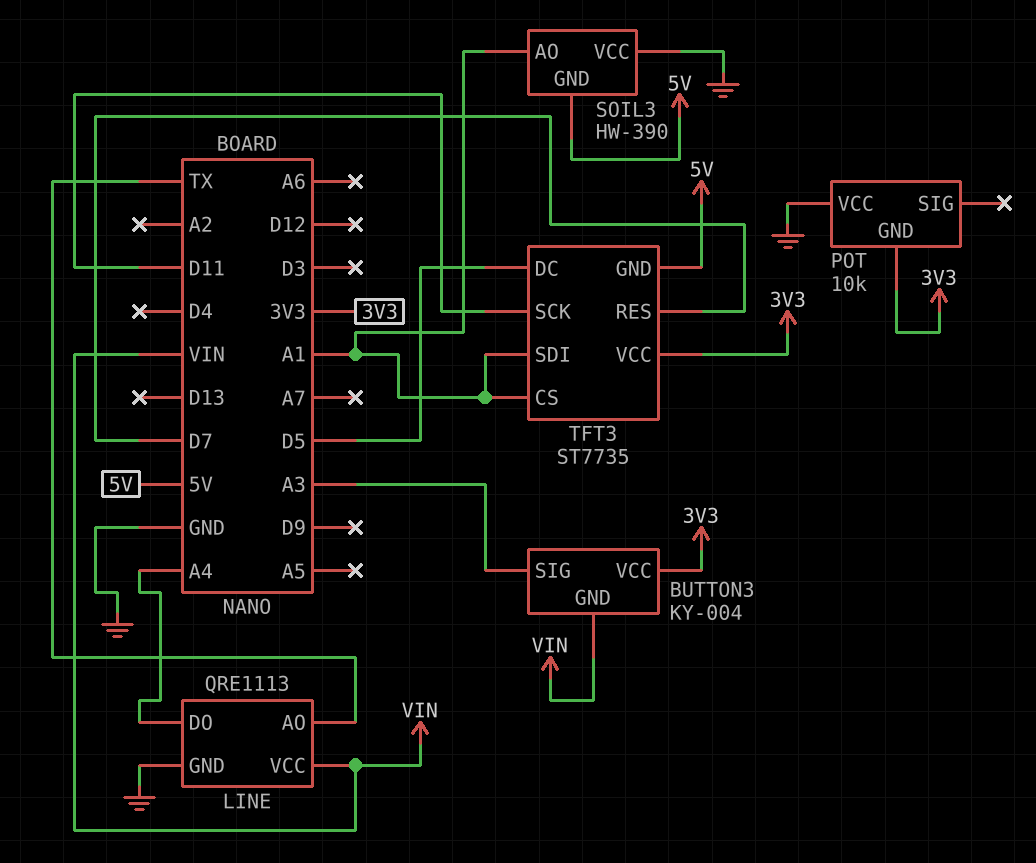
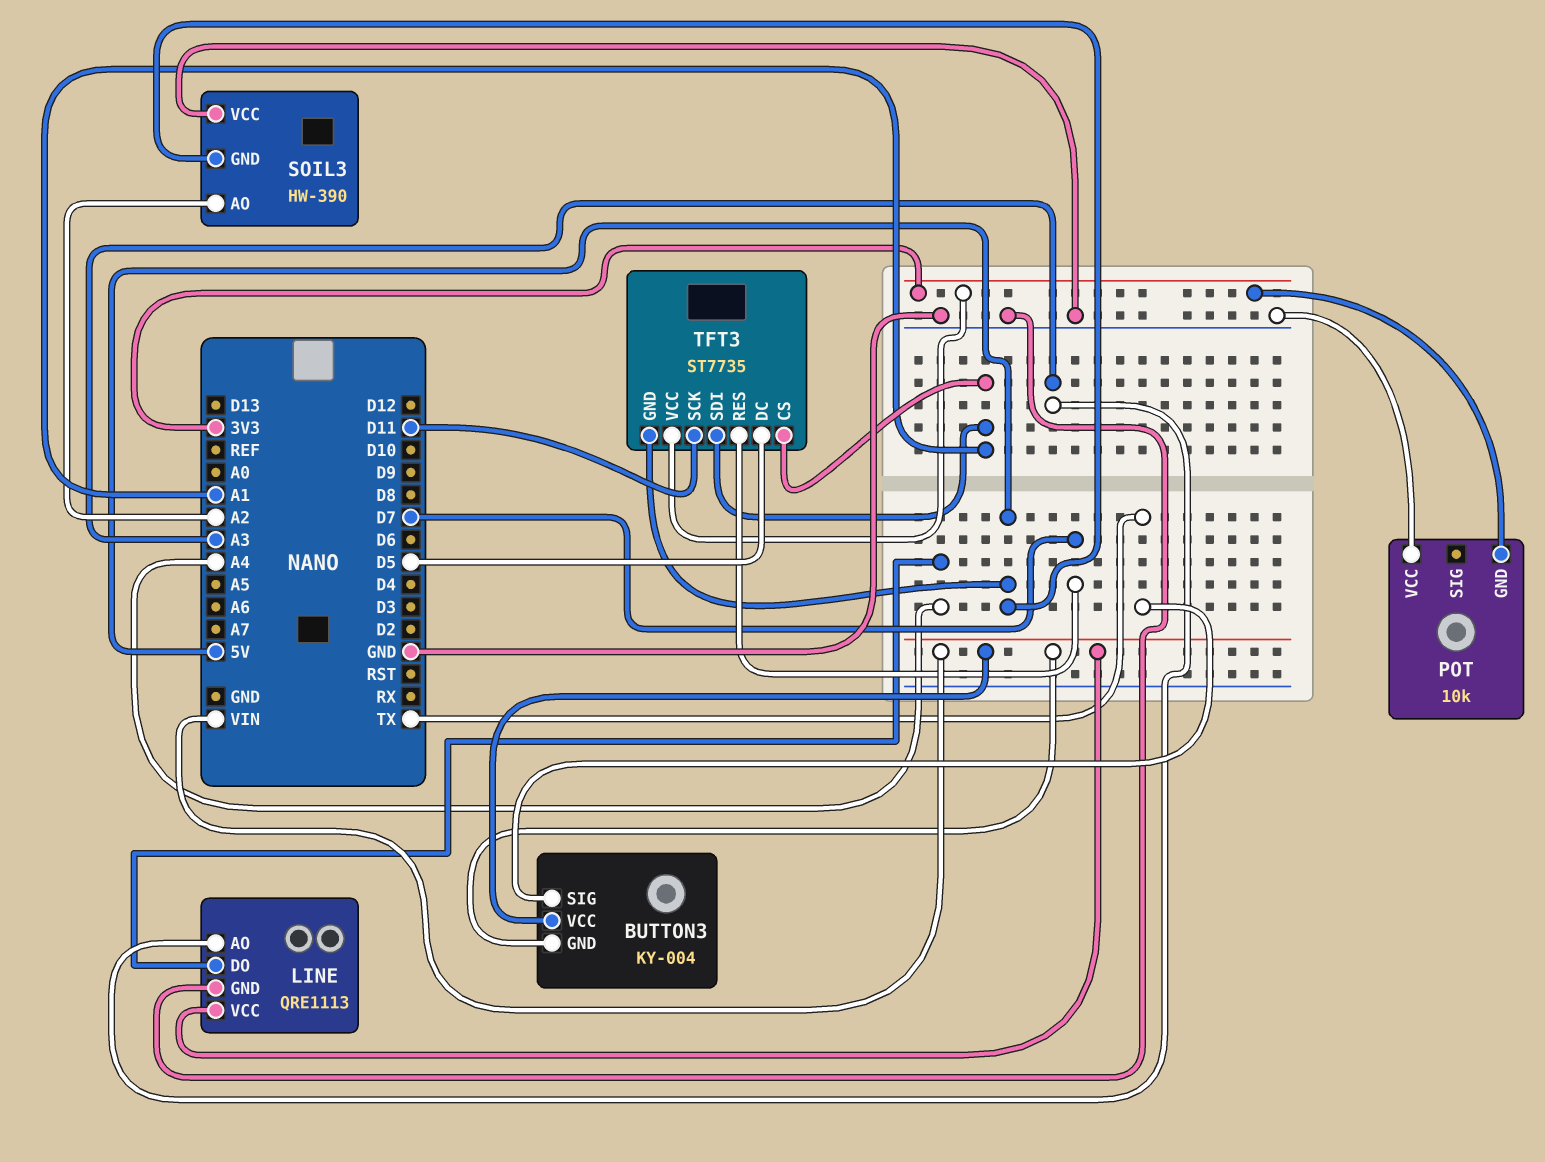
BUTTON3 pin SIG: A3 -> TX
BUTTON3 pin VCC: 3V3 -> VIN
LINE pin AO: TX -> A3
SOIL3 pin AO: A1 -> A2

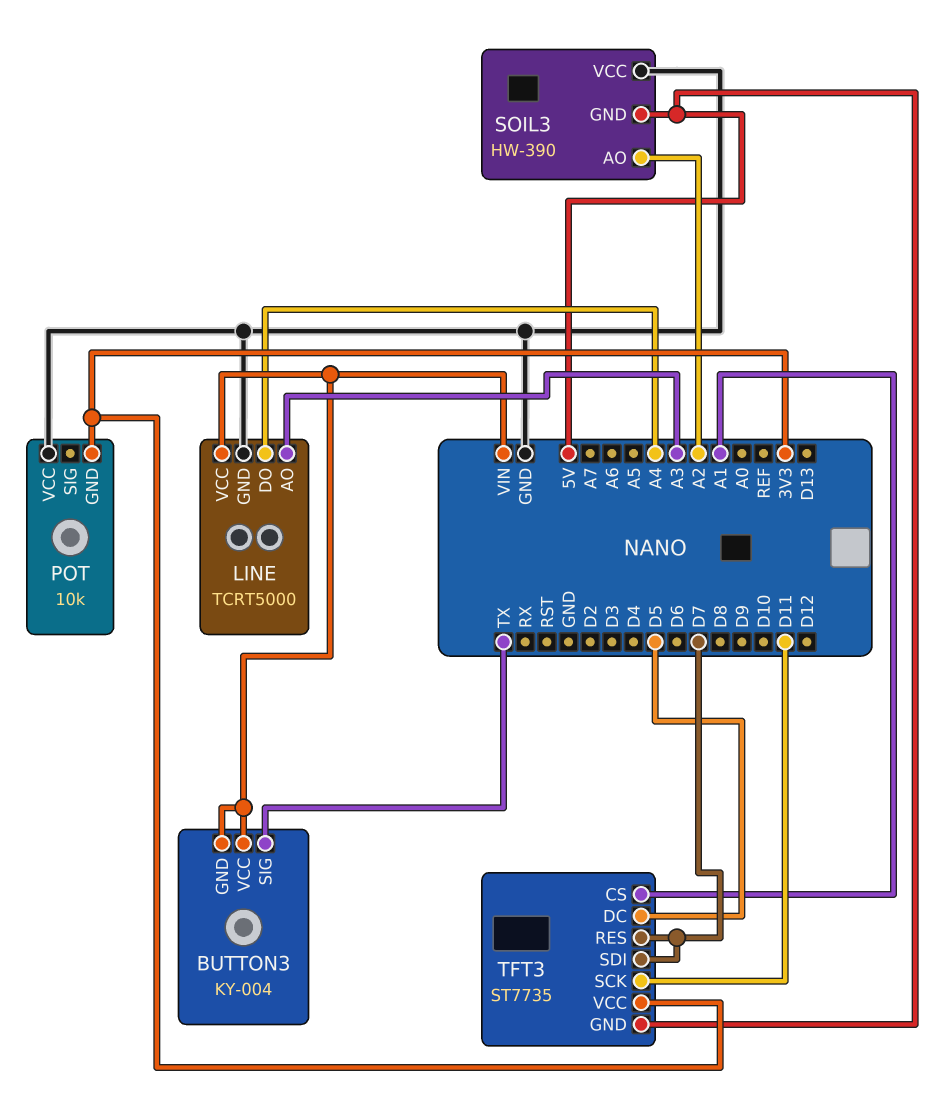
LINE: QRE1113 -> TCRT5000
TFT3 pin SDI: A1 -> D7

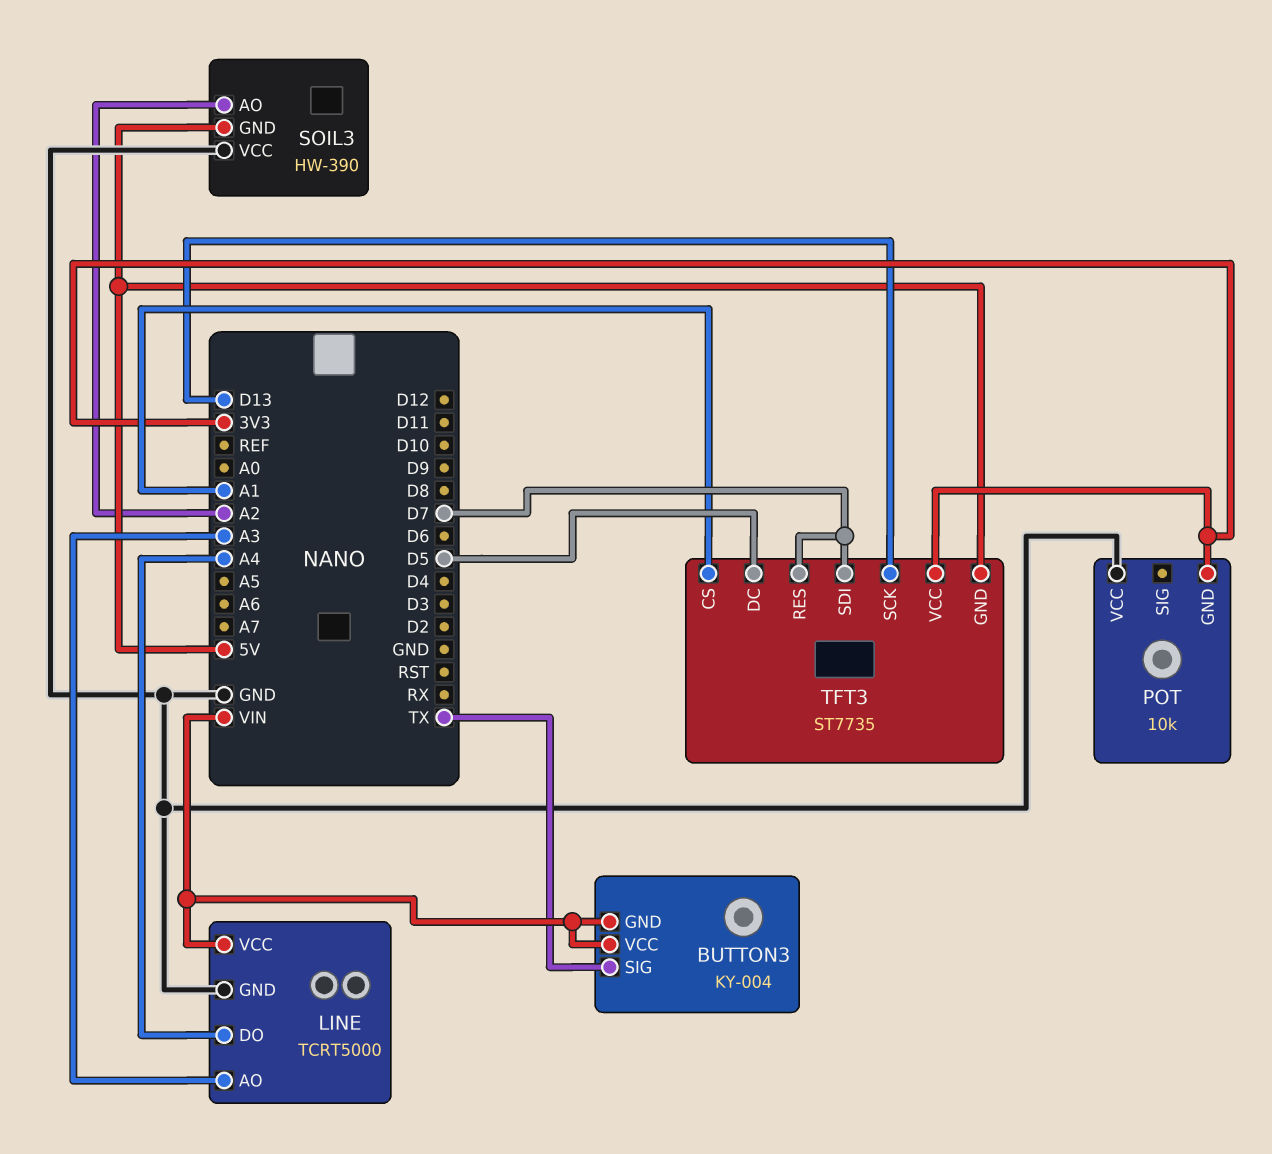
TFT3 pin SCK: D11 -> D13

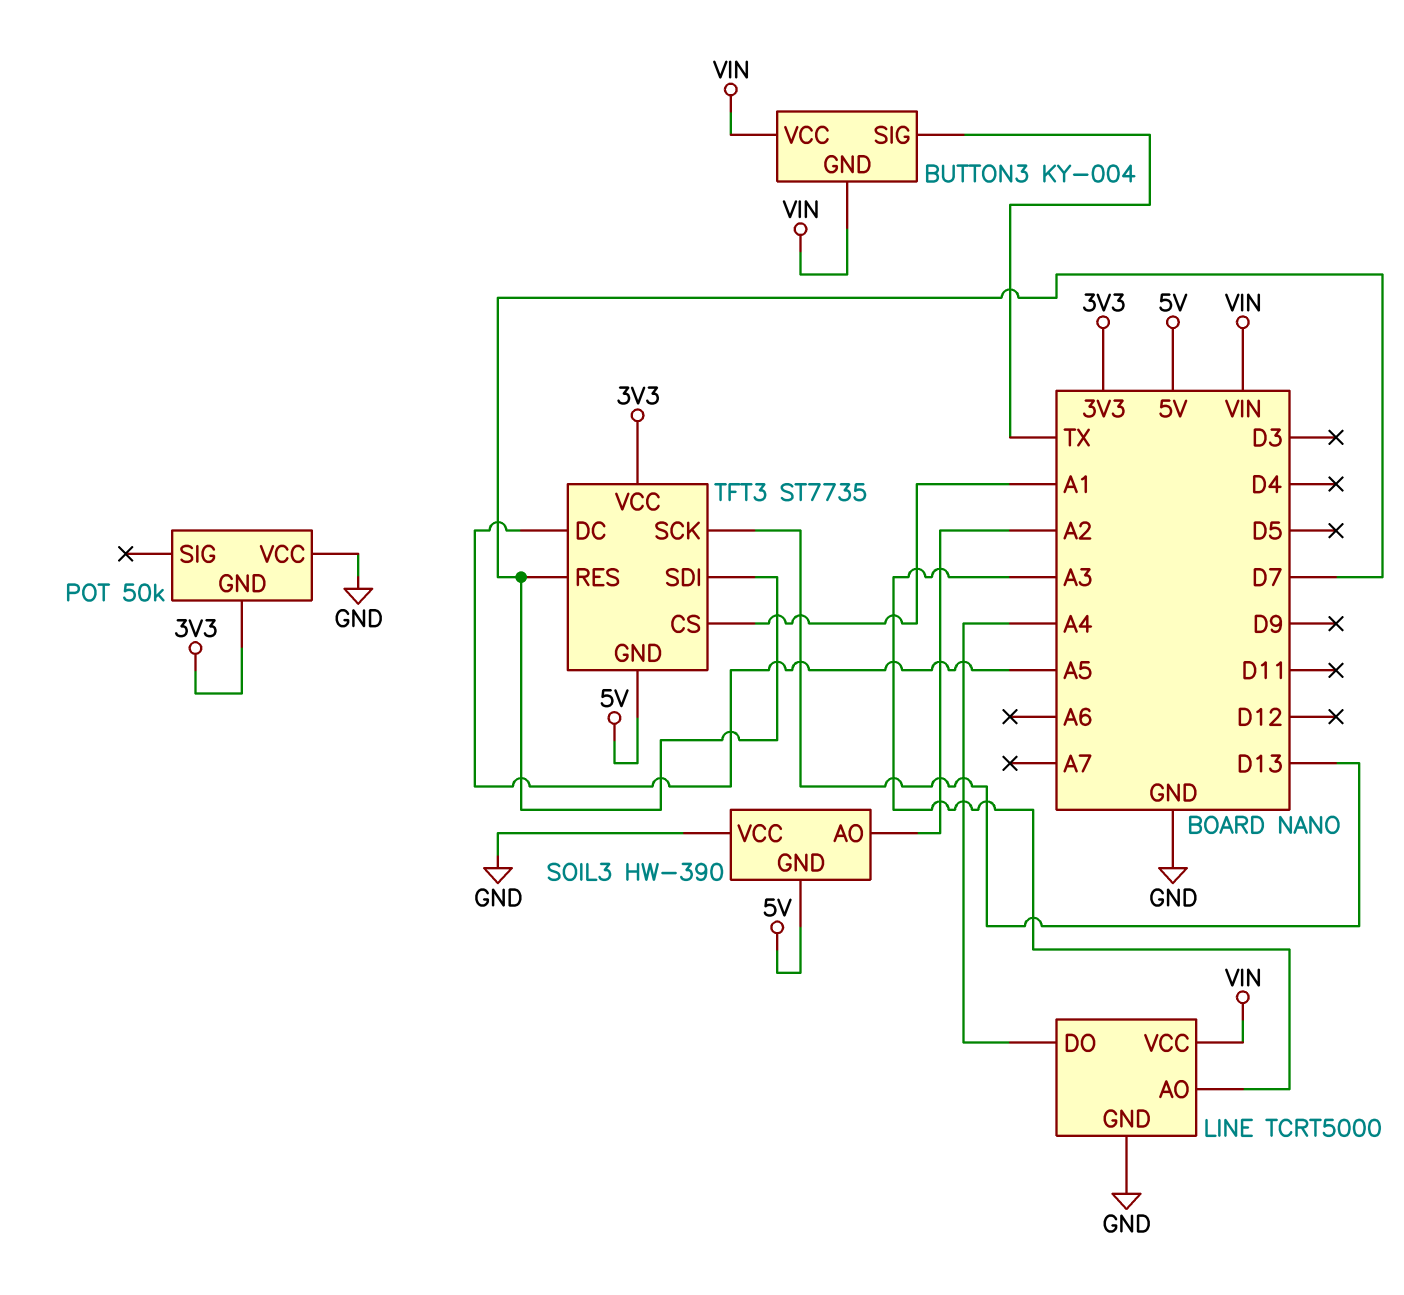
POT: 10k -> 50k
TFT3 pin DC: D5 -> A5

